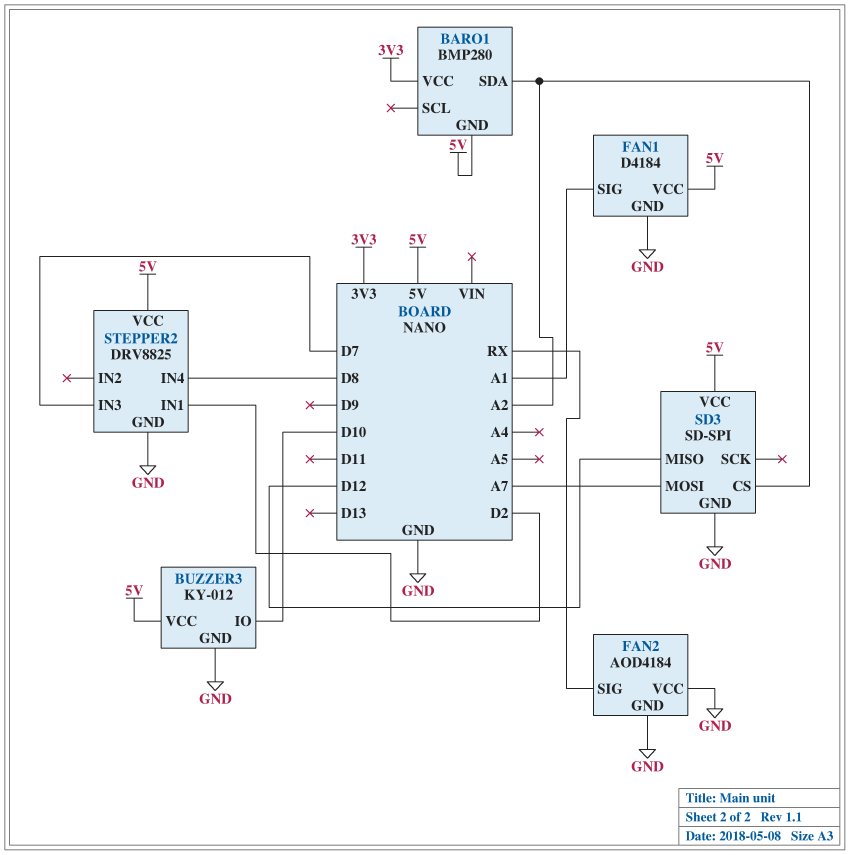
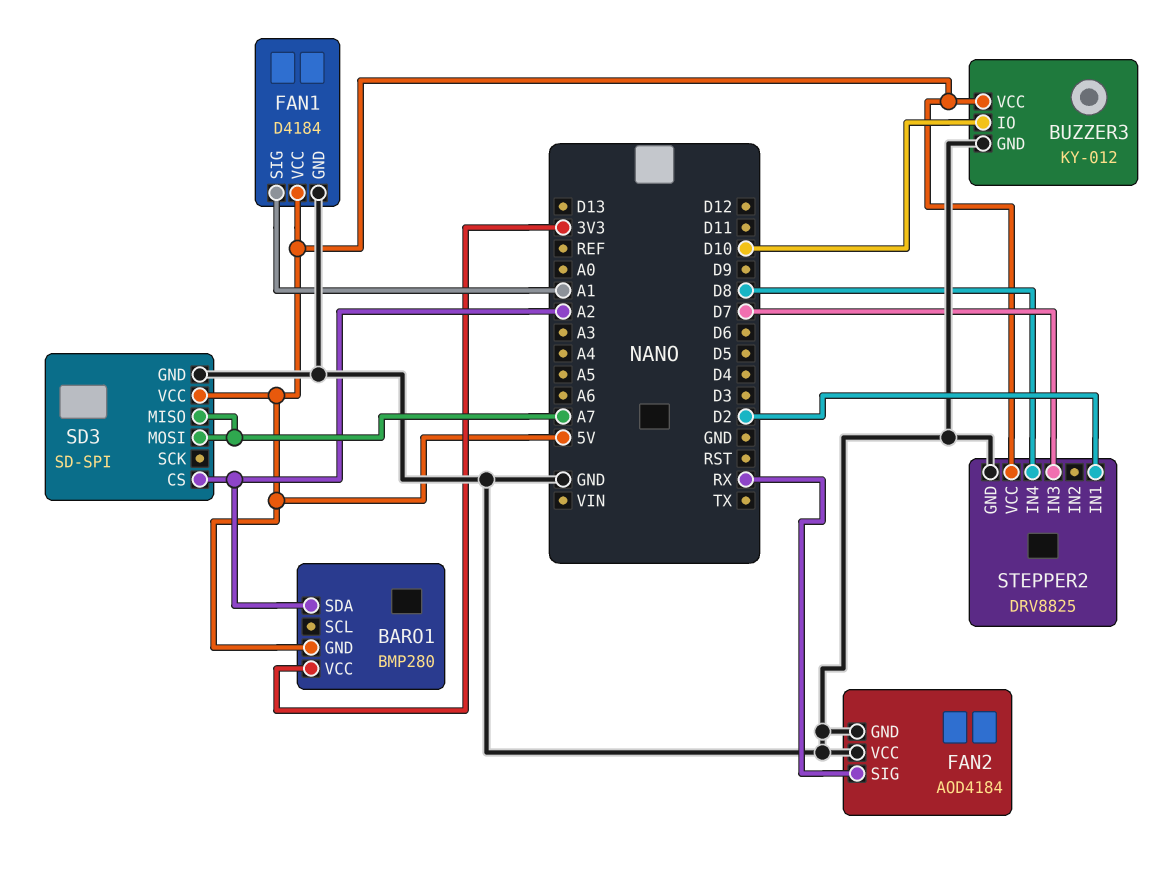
SD3 pin MISO: D12 -> A7

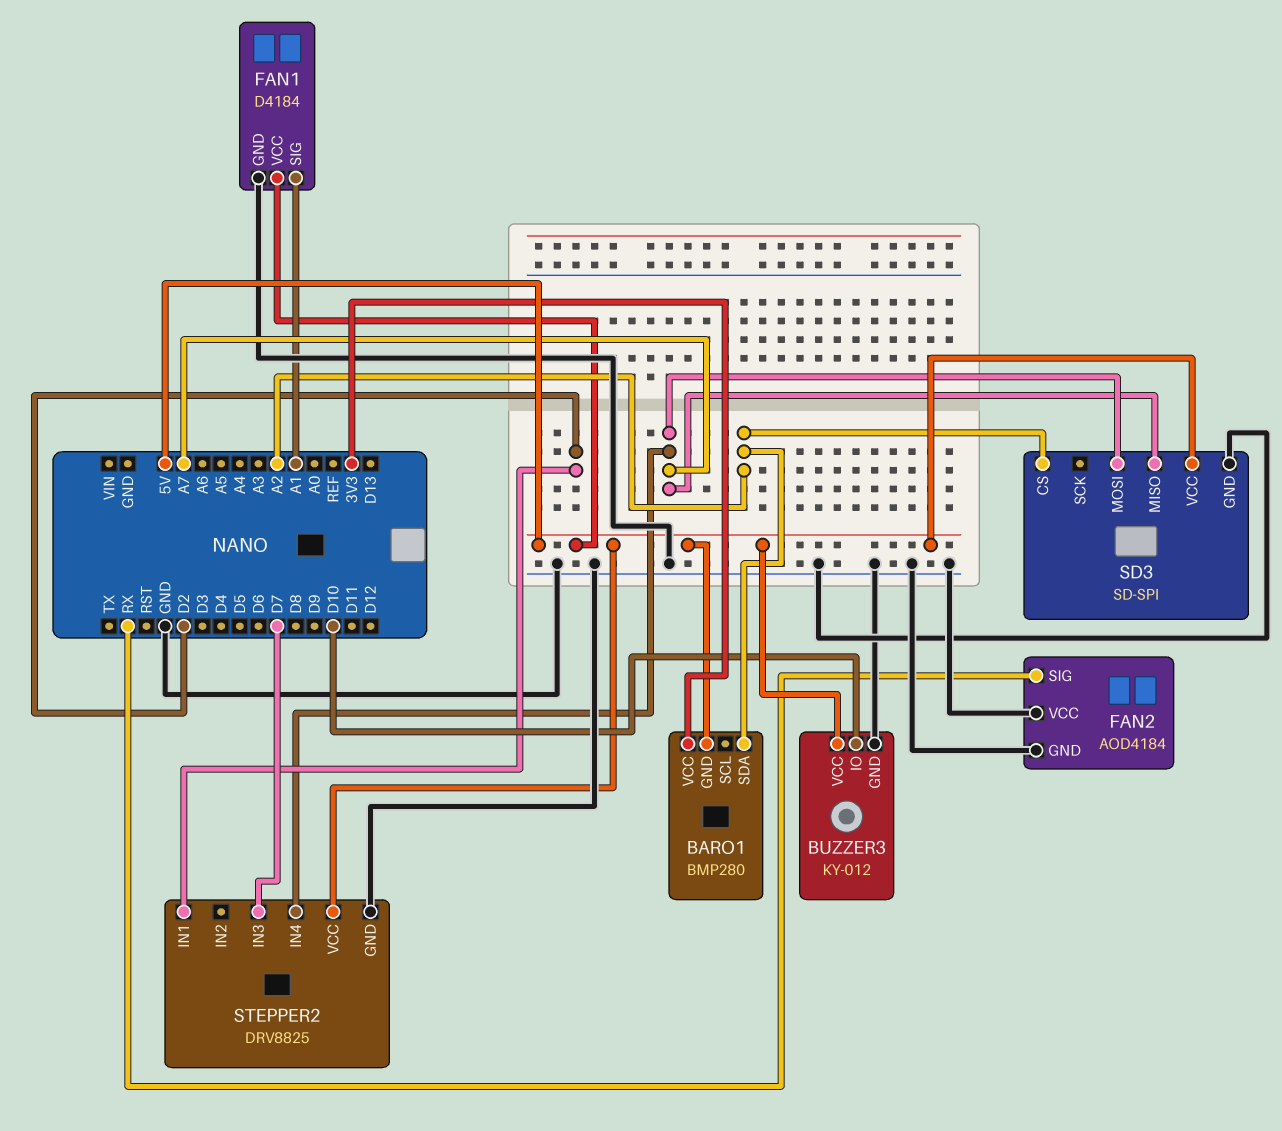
STEPPER2 pin IN4: D8 -> A7

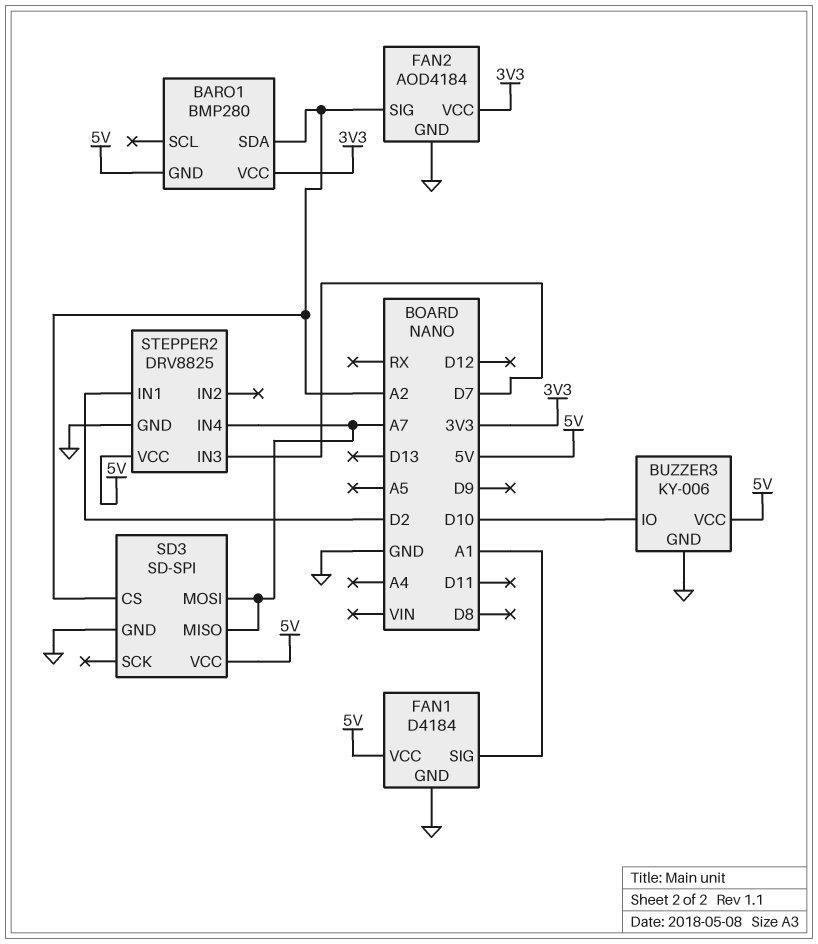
BUZZER3: KY-012 -> KY-006
FAN2 pin SIG: RX -> A2
FAN2 pin VCC: GND -> 3V3

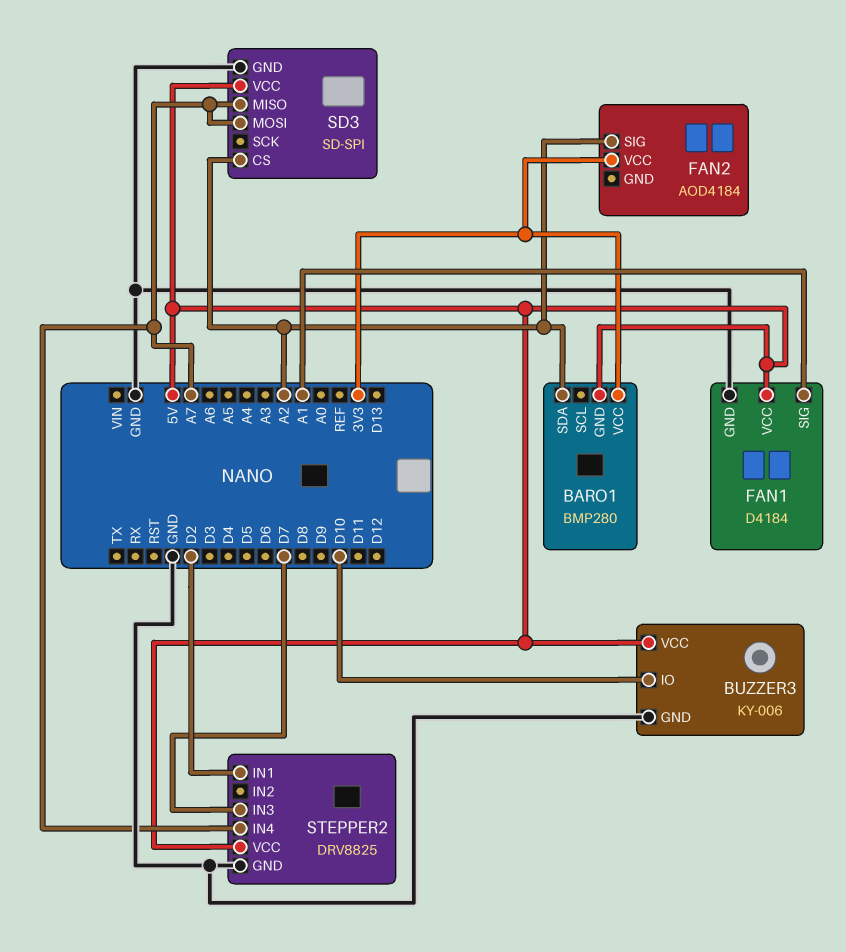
FAN2 pin GND: GND -> none

